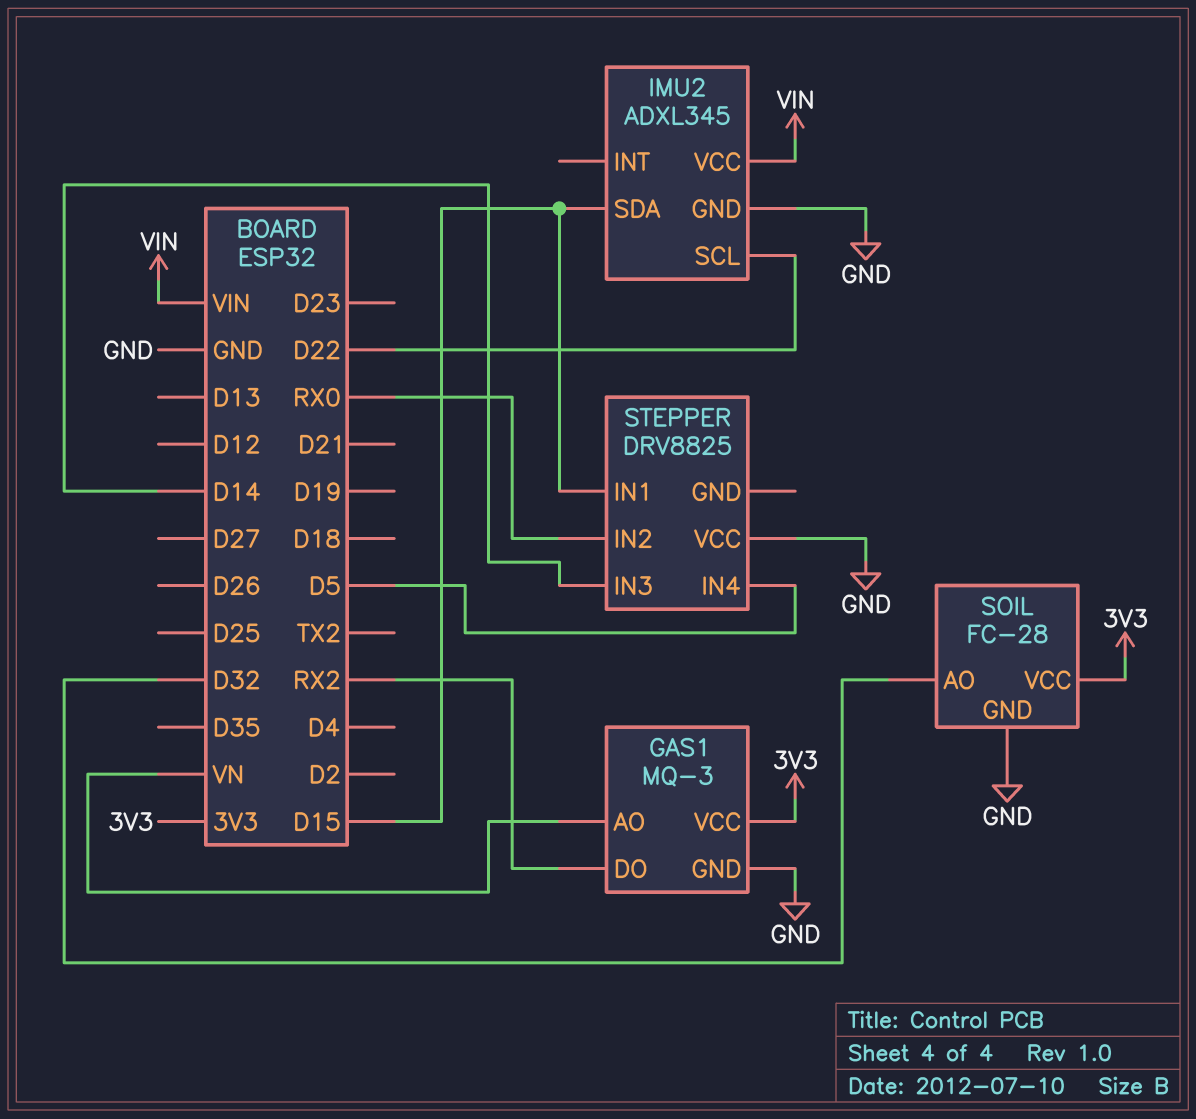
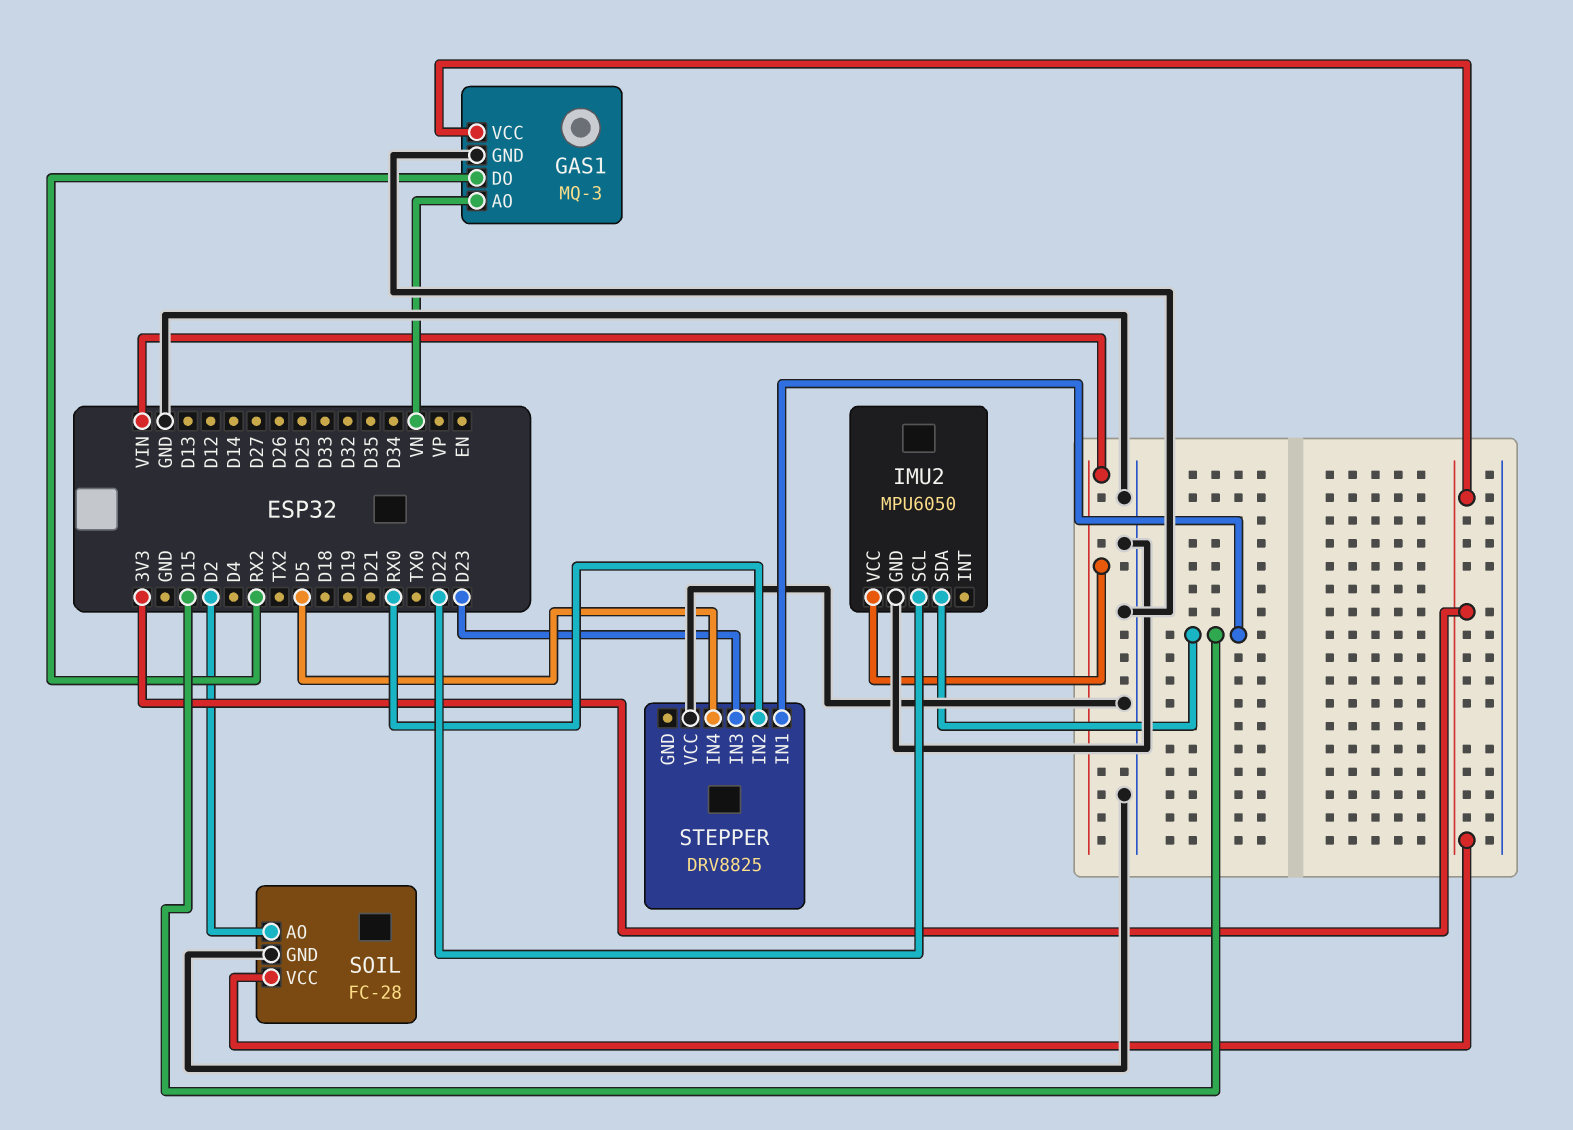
IMU2: ADXL345 -> MPU6050
SOIL pin AO: D32 -> D2
STEPPER pin IN3: D14 -> D23

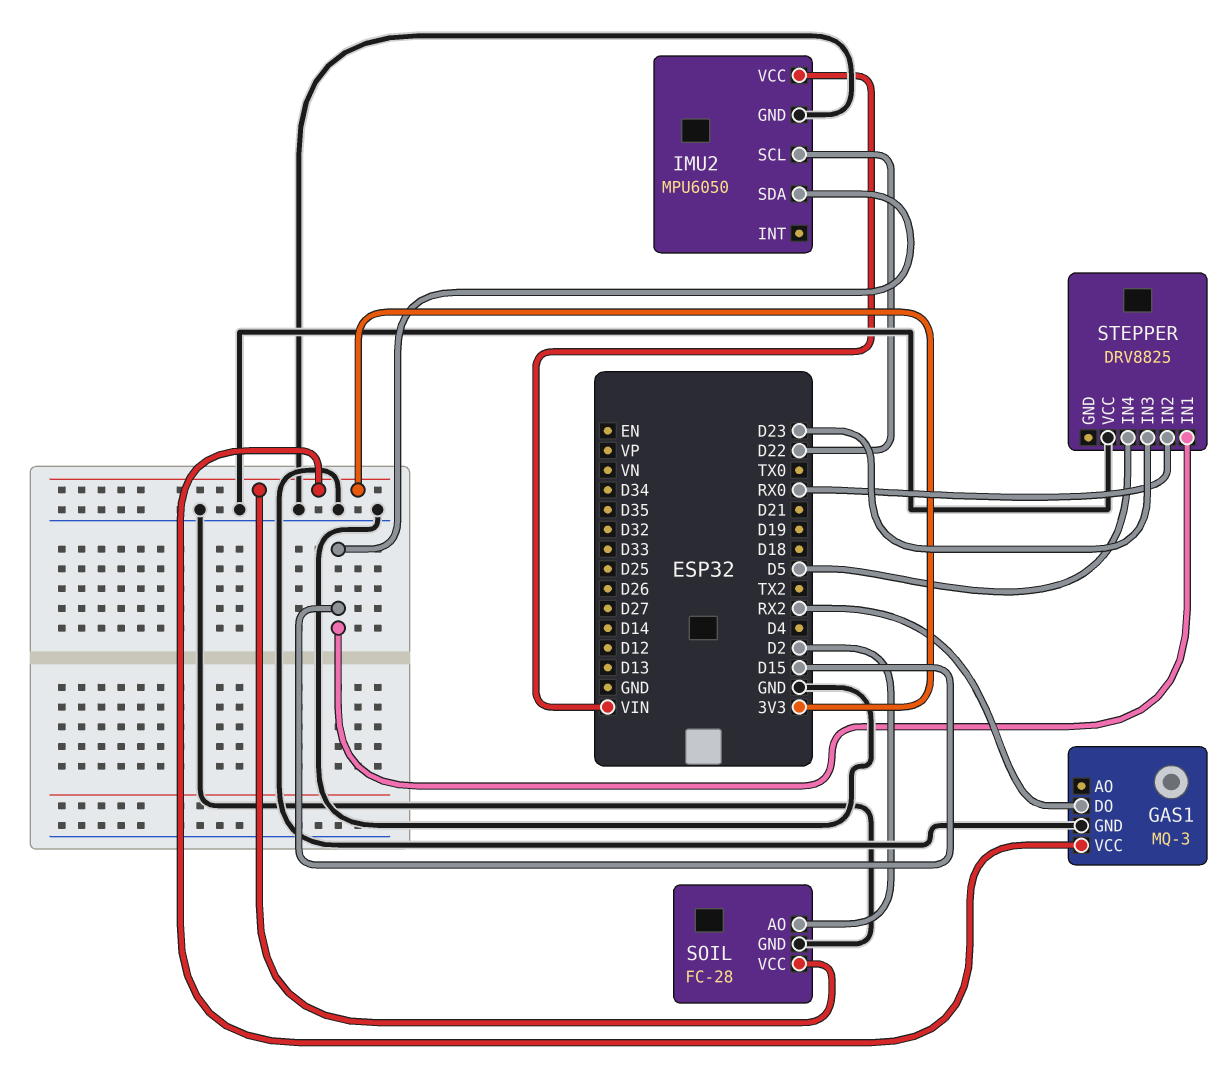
GAS1 pin AO: VN -> none

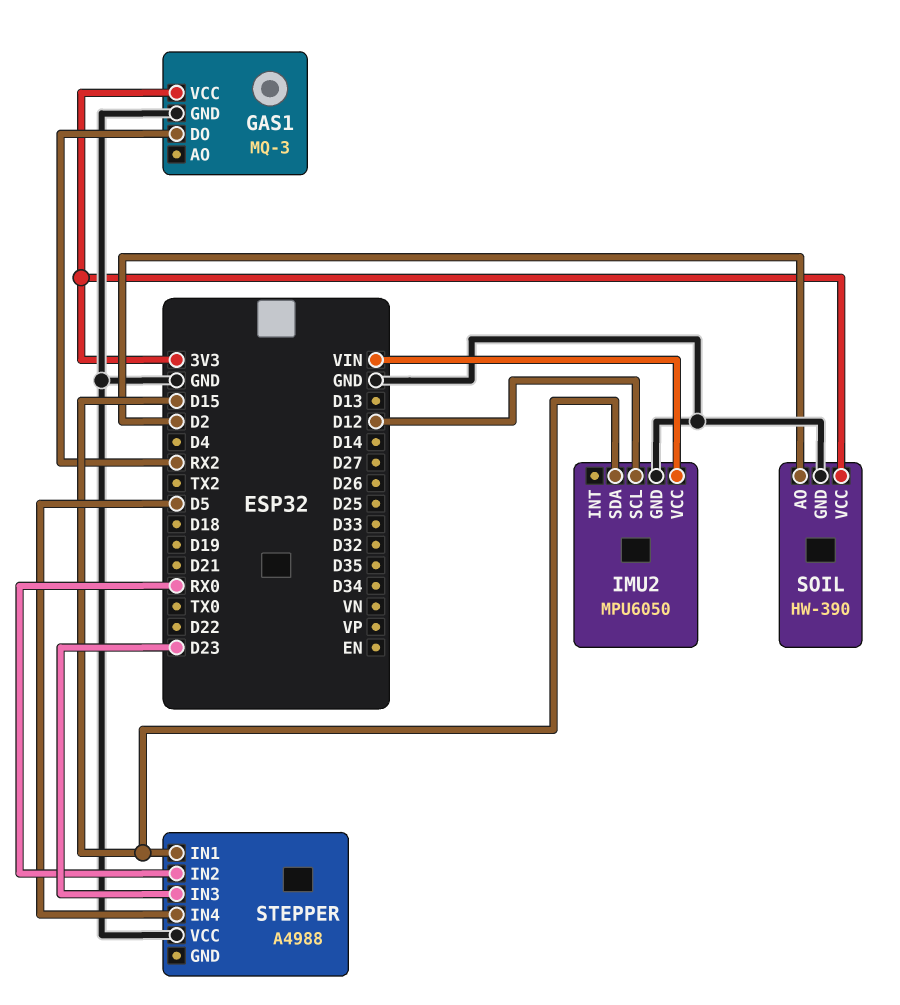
IMU2 pin SCL: D22 -> D12
SOIL: FC-28 -> HW-390
STEPPER: DRV8825 -> A4988

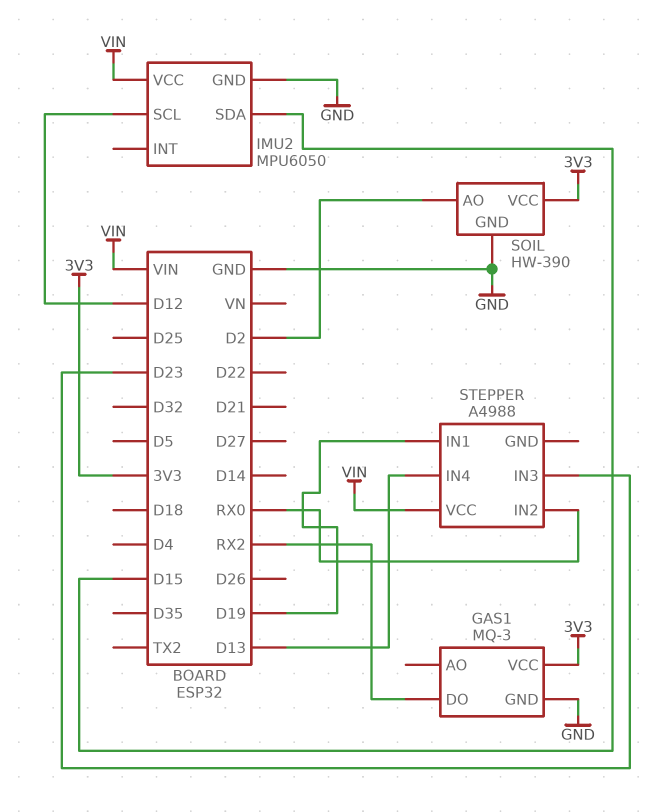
STEPPER pin IN1: D15 -> D19
STEPPER pin IN4: D5 -> D13
STEPPER pin VCC: GND -> VIN

